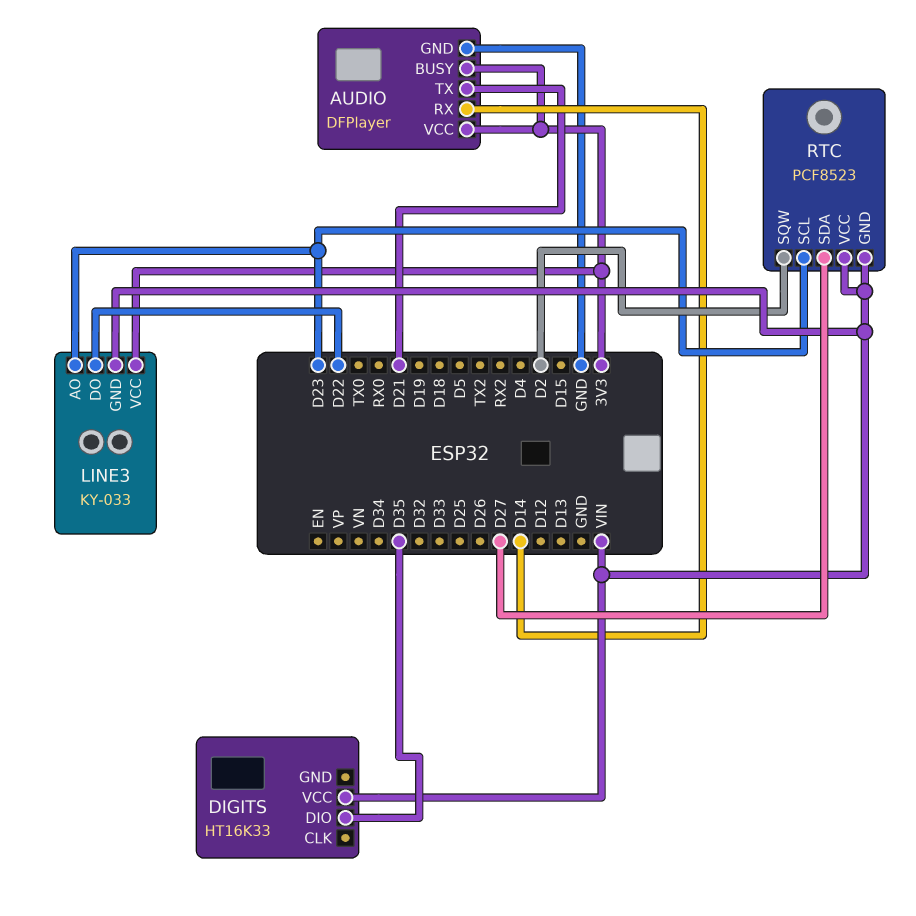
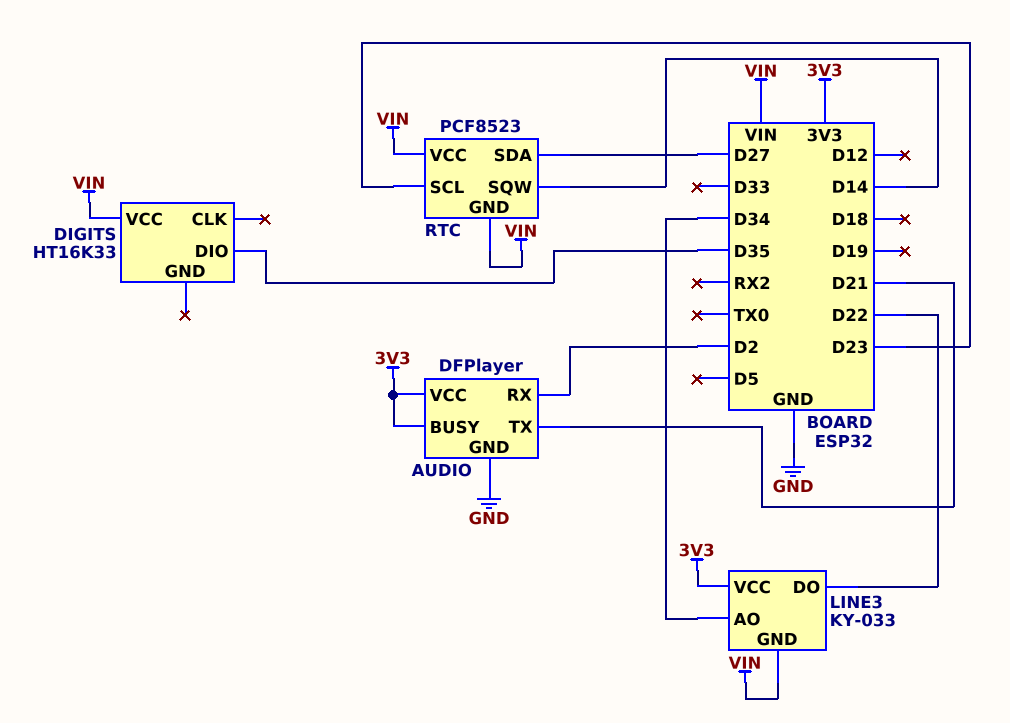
AUDIO pin RX: D14 -> D2
LINE3 pin AO: D23 -> D34
RTC pin SQW: D2 -> D14

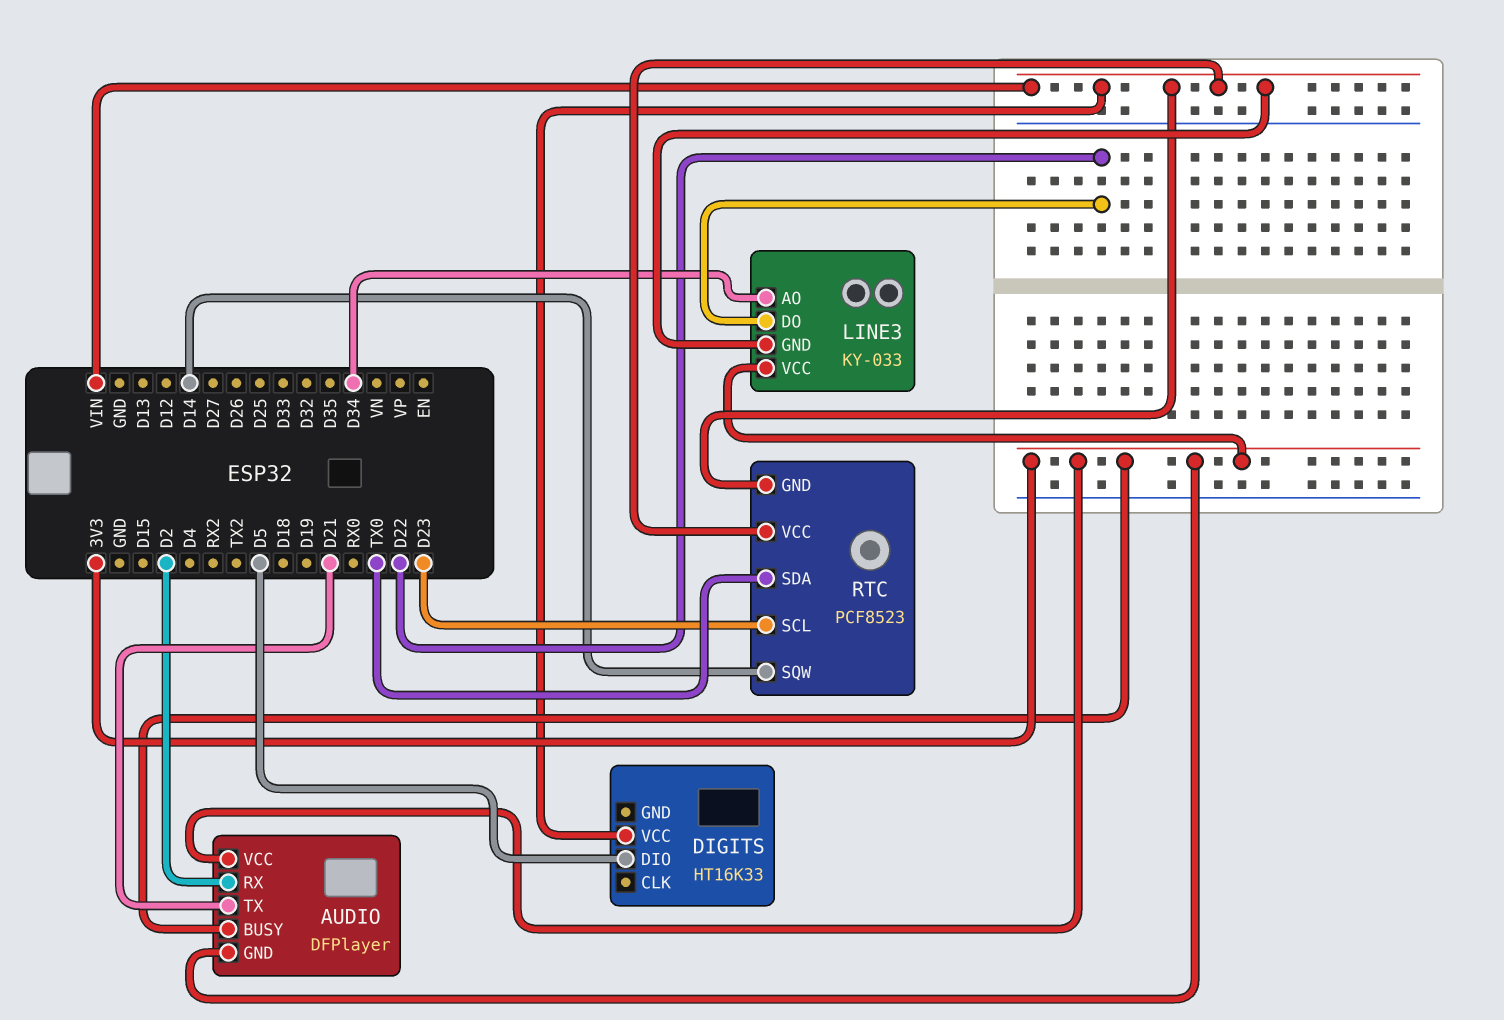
AUDIO pin GND: GND -> 3V3
DIGITS pin DIO: D35 -> D5
RTC pin SDA: D27 -> TX0

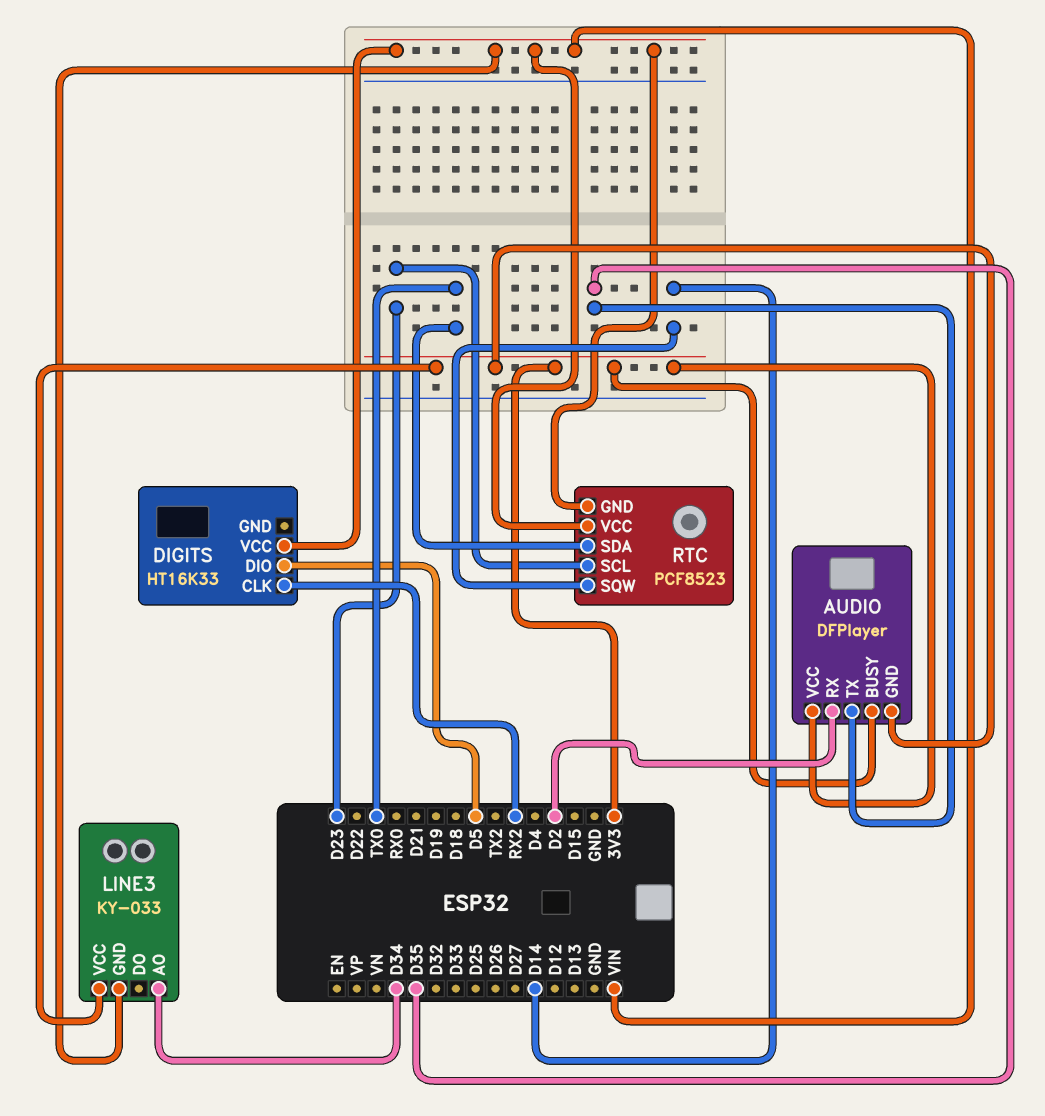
AUDIO pin TX: D21 -> D35
DIGITS pin CLK: none -> RX2
LINE3 pin DO: D22 -> none

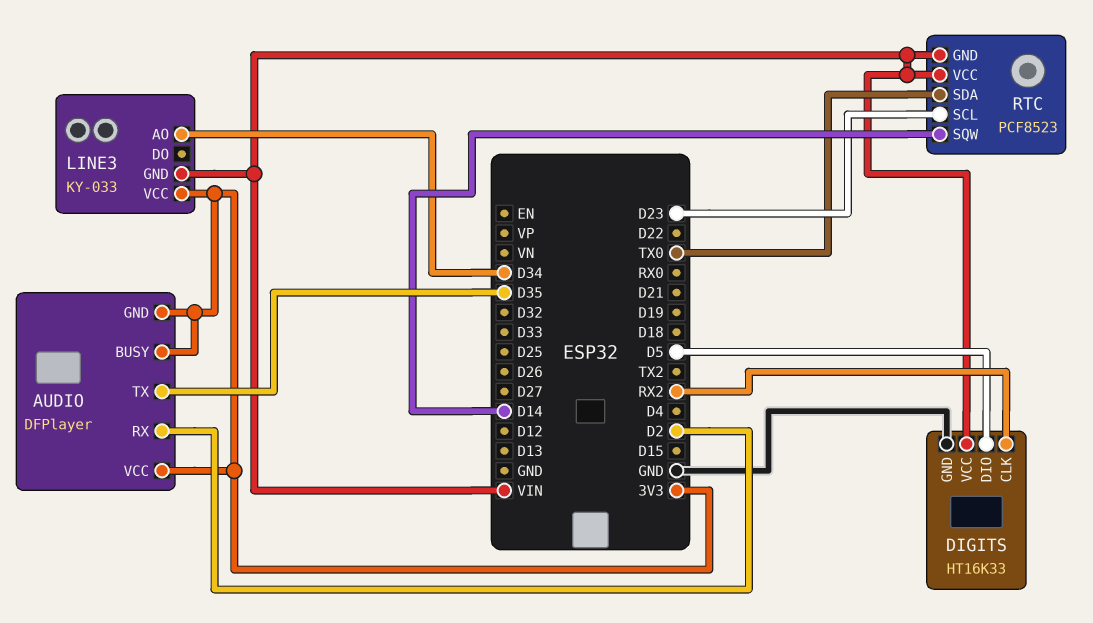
DIGITS pin GND: none -> GND

